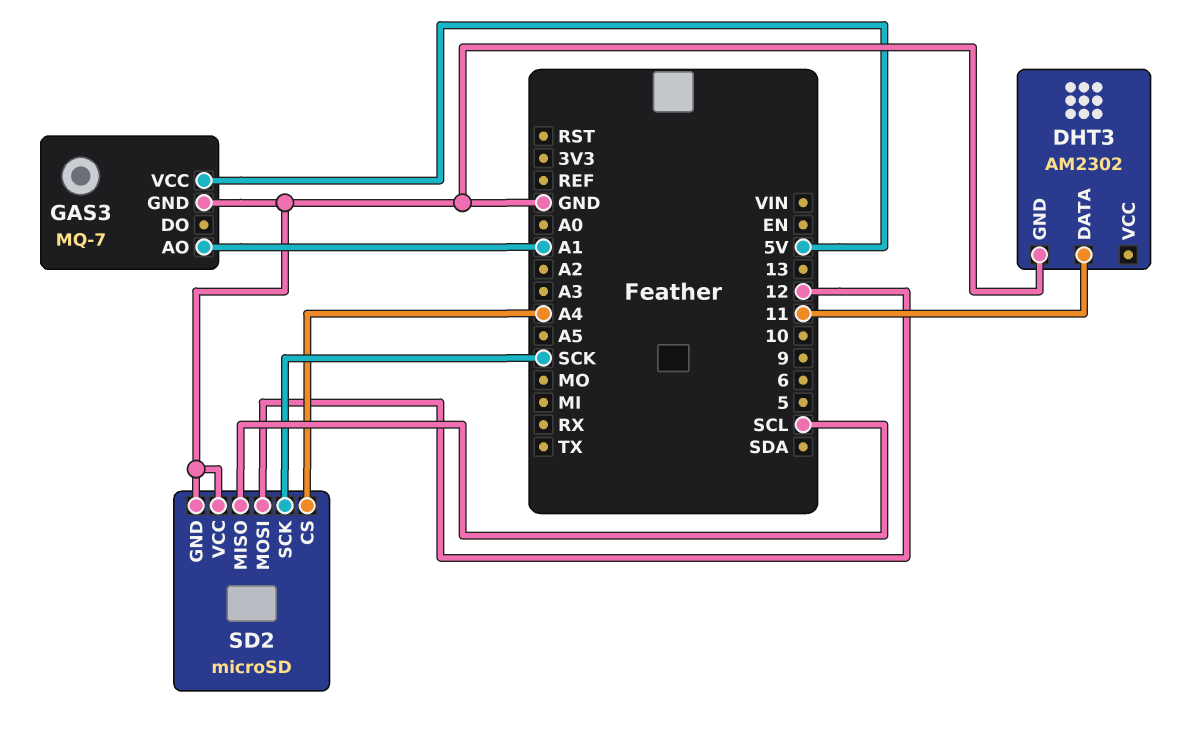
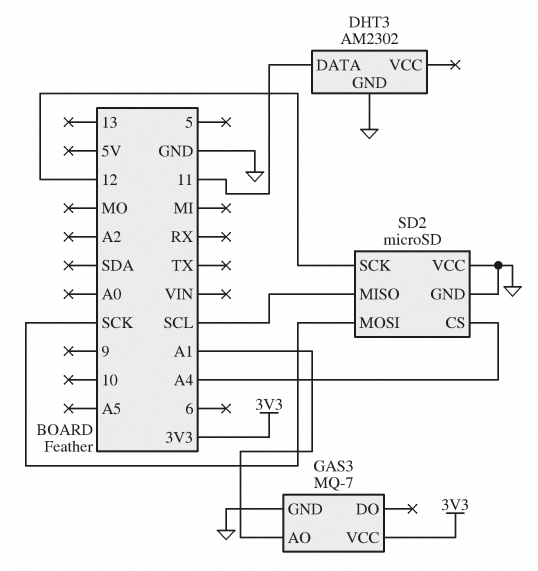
GAS3 pin VCC: 5V -> 3V3
SD2 pin MOSI: 12 -> SCK
SD2 pin SCK: SCK -> 12

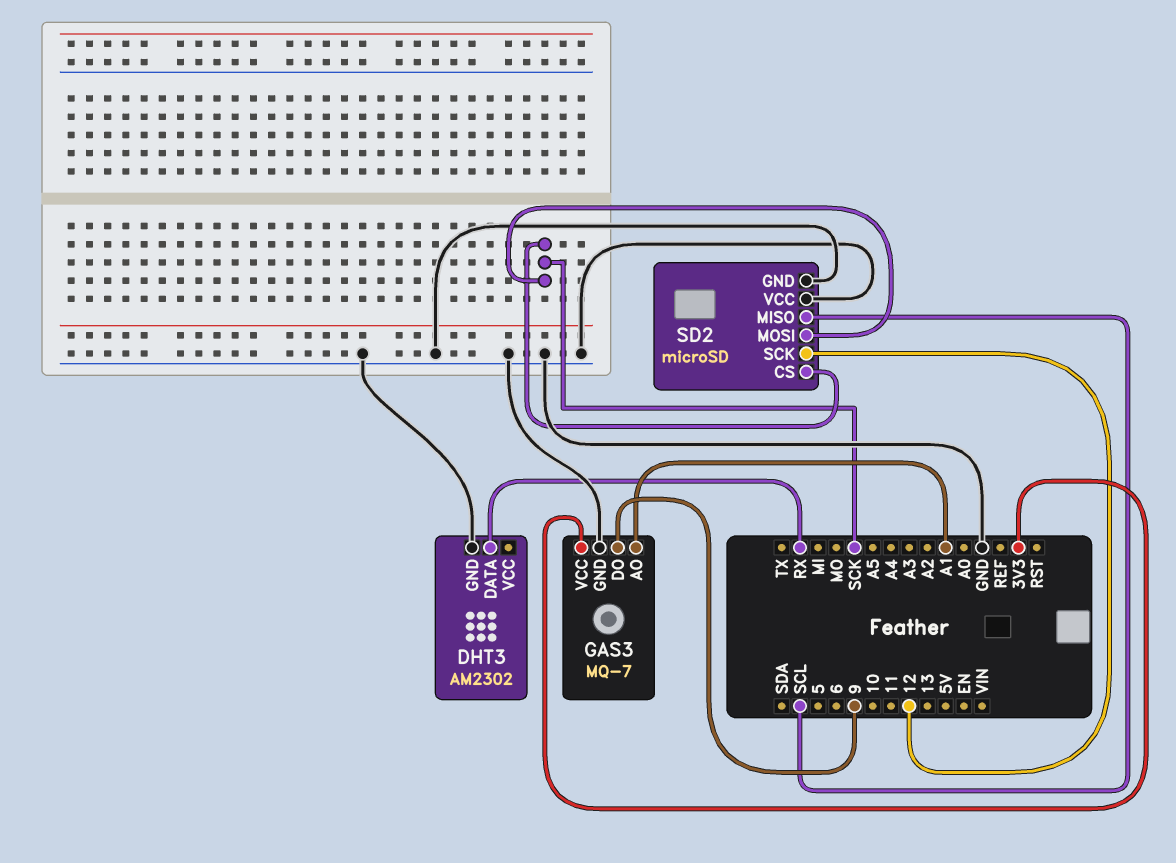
DHT3 pin DATA: 11 -> RX
GAS3 pin DO: none -> 9
SD2 pin CS: A4 -> SCK

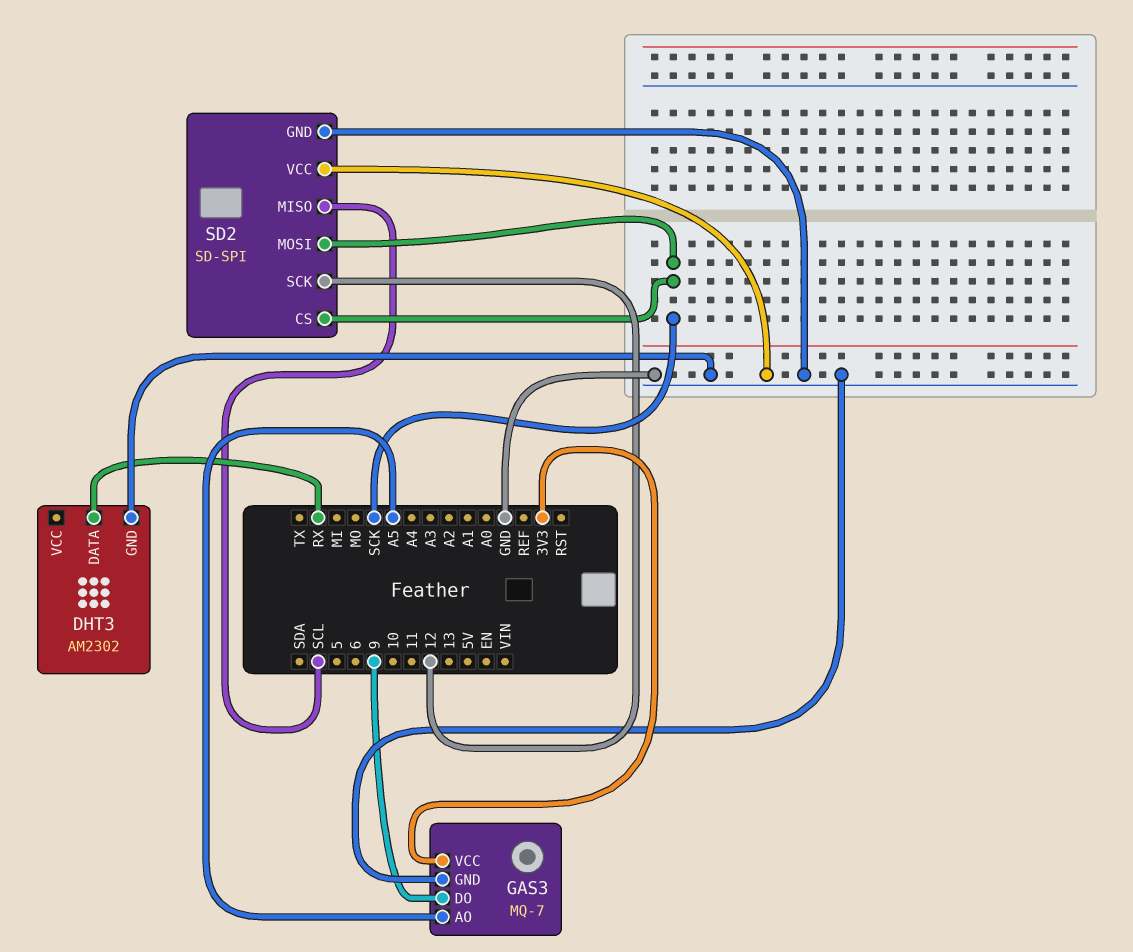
GAS3 pin AO: A1 -> A5
SD2: microSD -> SD-SPI

